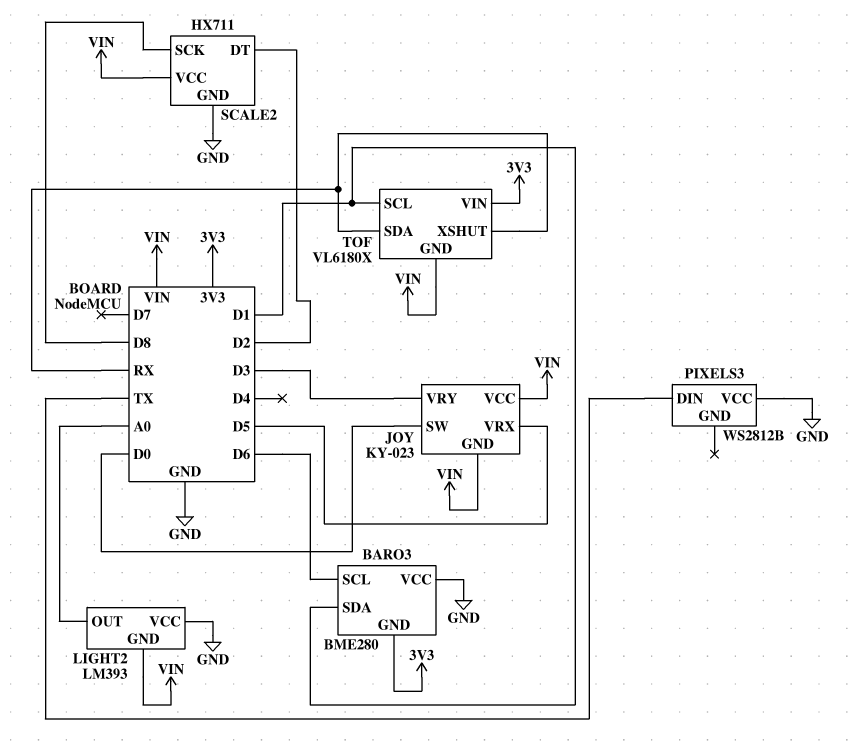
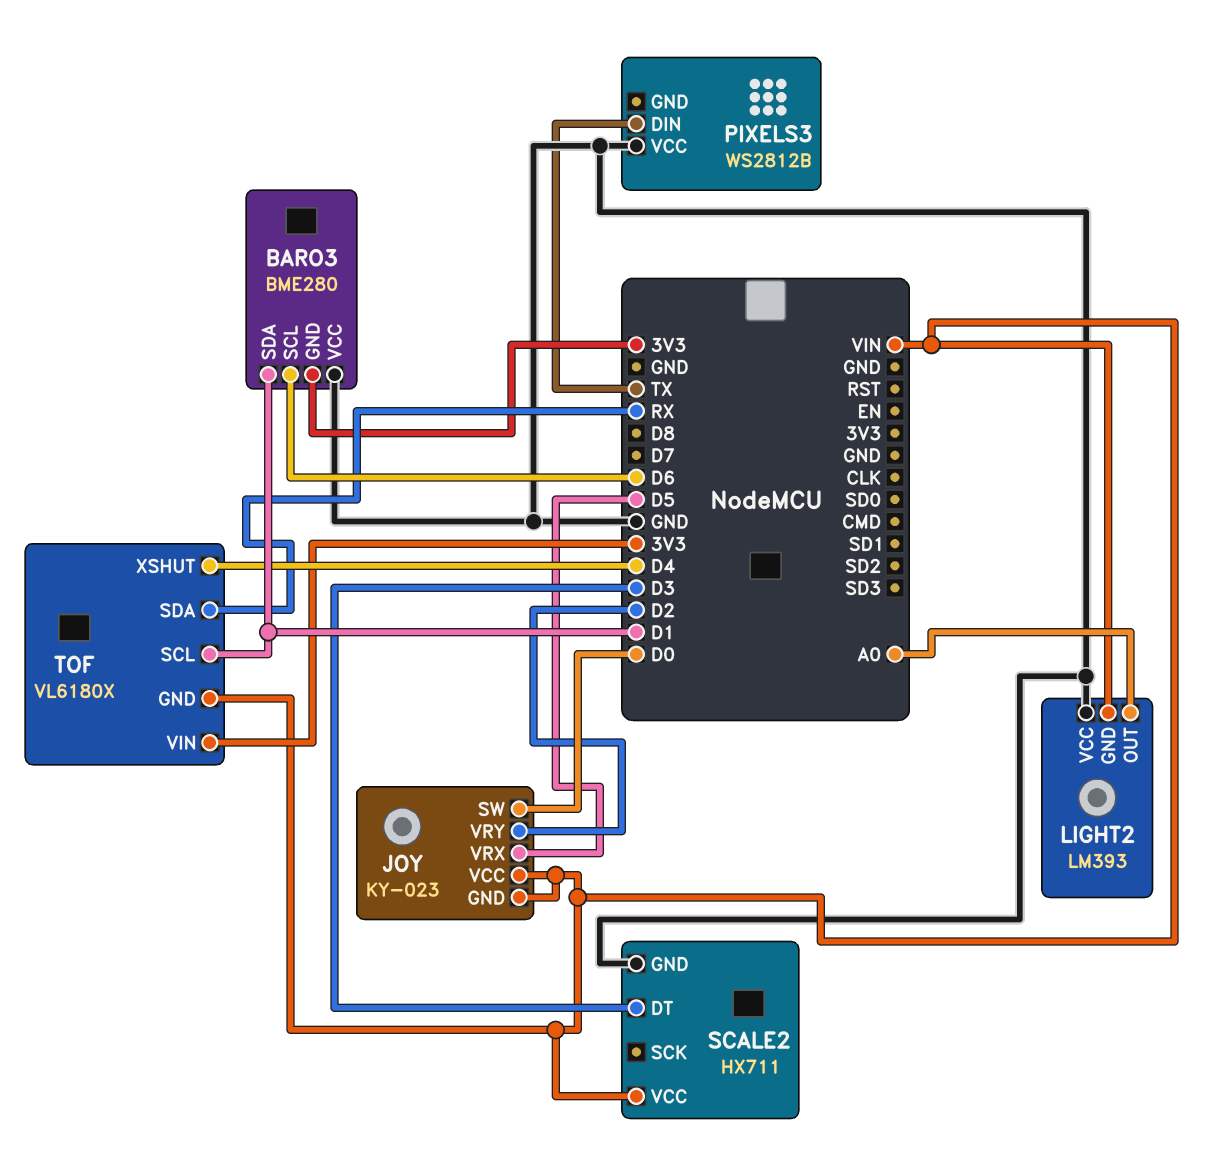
JOY pin VRY: D3 -> D2
SCALE2 pin DT: D2 -> D3
SCALE2 pin SCK: D8 -> none
TOF pin XSHUT: RX -> D4

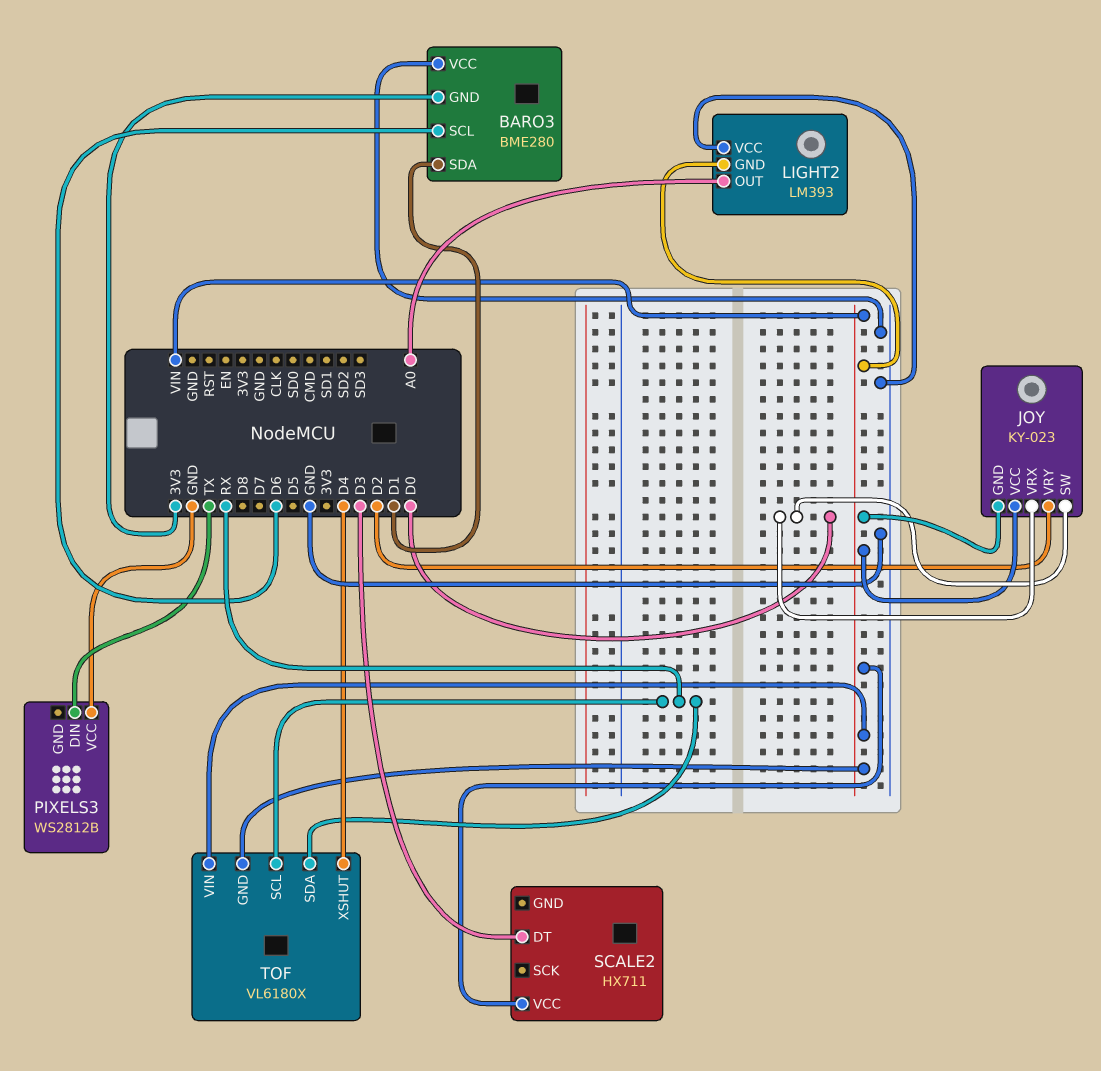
JOY pin VRX: D5 -> D0
SCALE2 pin GND: GND -> none
TOF pin SCL: D1 -> RX
TOF pin VIN: 3V3 -> VIN

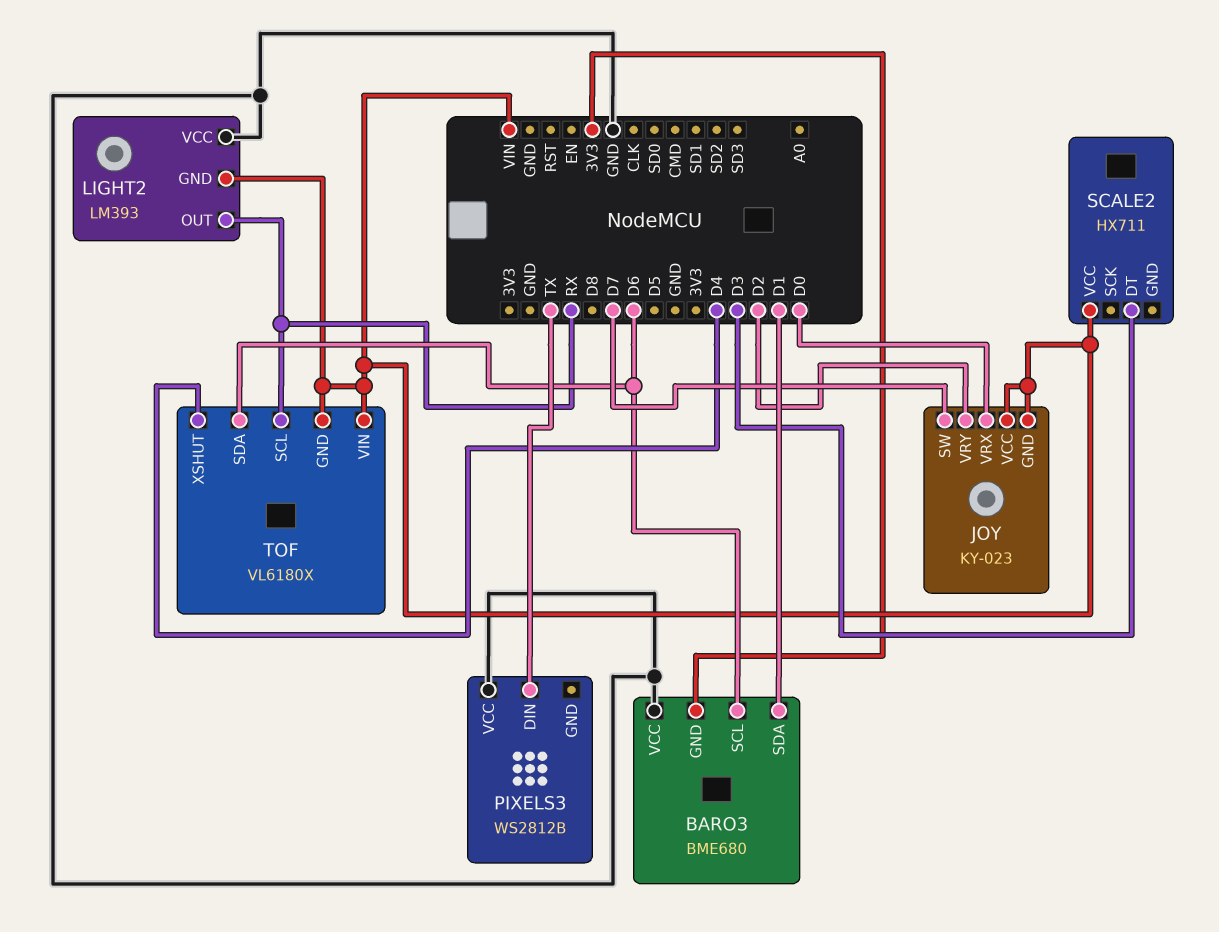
BARO3: BME280 -> BME680
JOY pin SW: D0 -> D7
LIGHT2 pin OUT: A0 -> RX
TOF pin SDA: RX -> D6

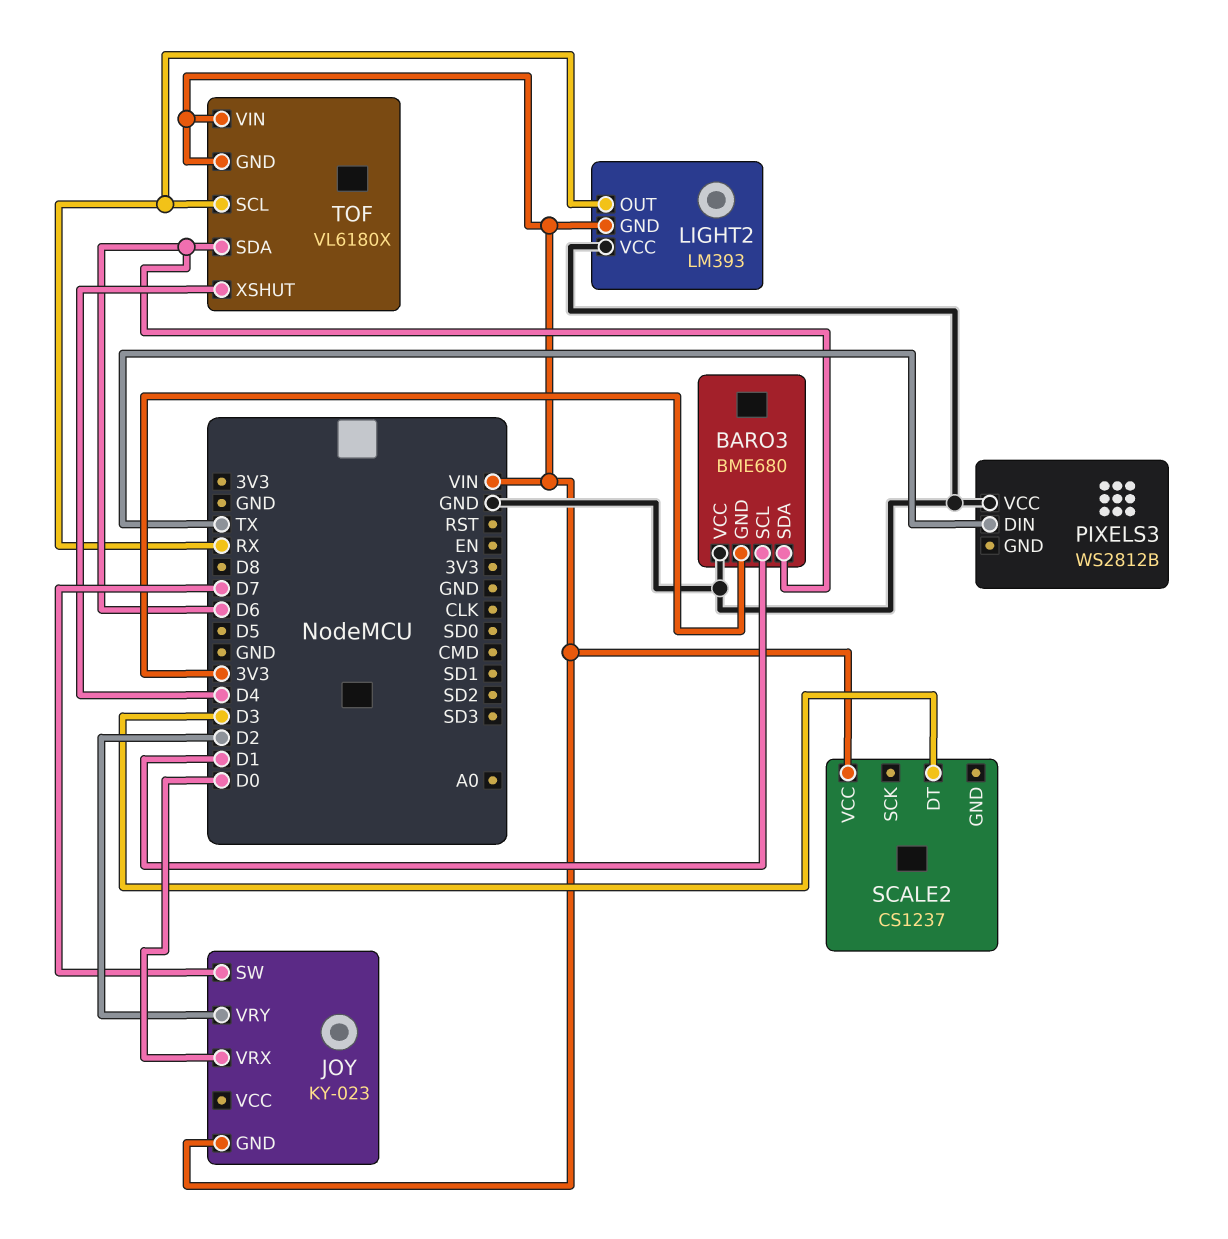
BARO3 pin SCL: D6 -> D1
BARO3 pin SDA: D1 -> D6
JOY pin VCC: VIN -> none
SCALE2: HX711 -> CS1237

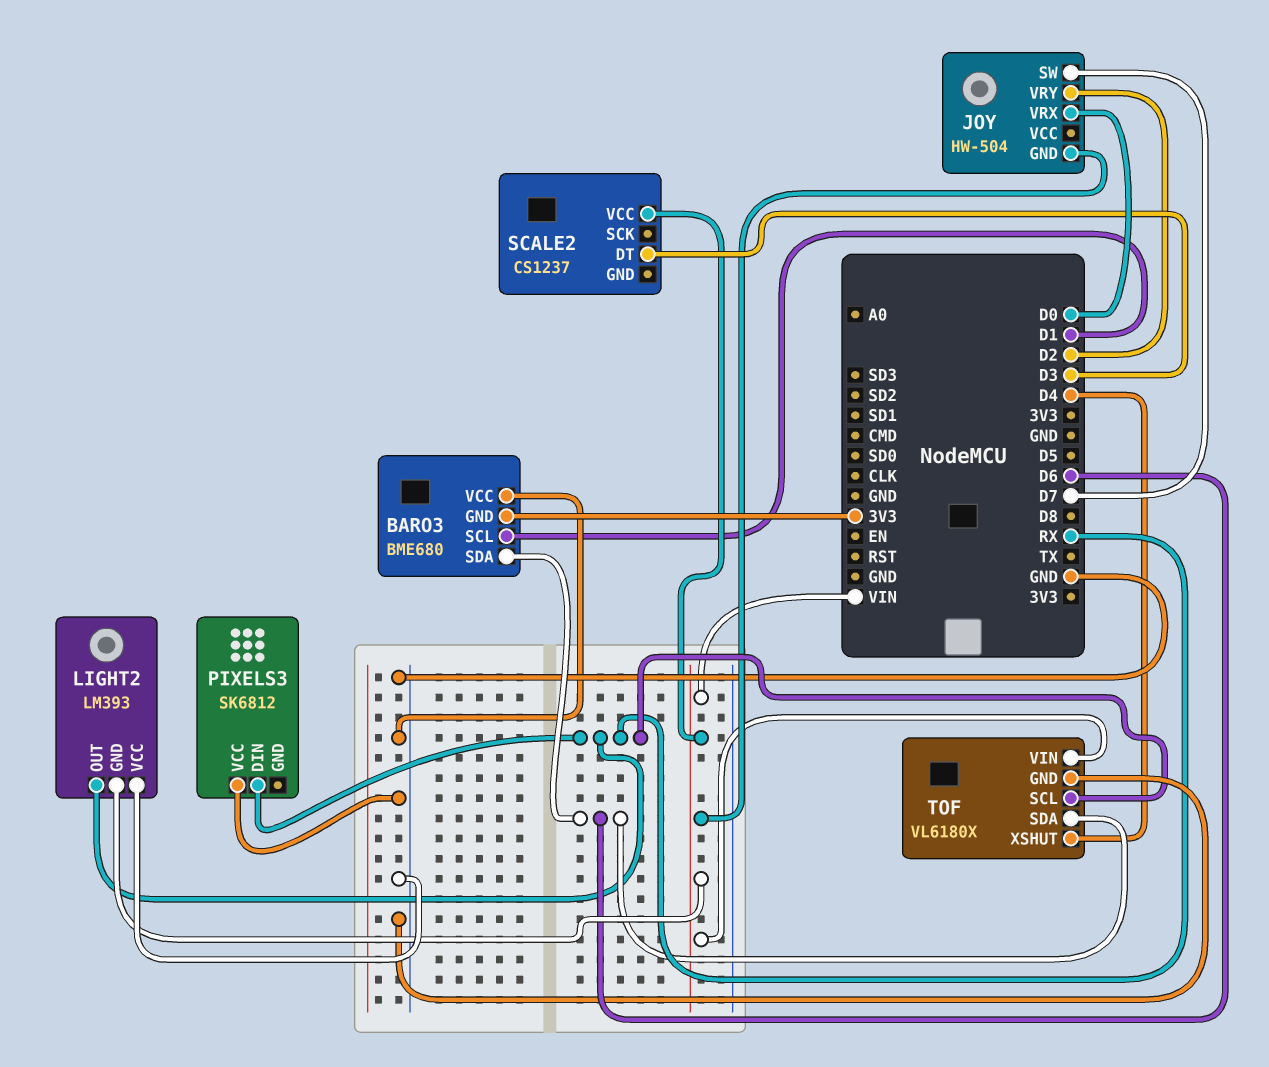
JOY: KY-023 -> HW-504
PIXELS3: WS2812B -> SK6812
PIXELS3 pin DIN: TX -> RX
TOF pin GND: VIN -> GND

